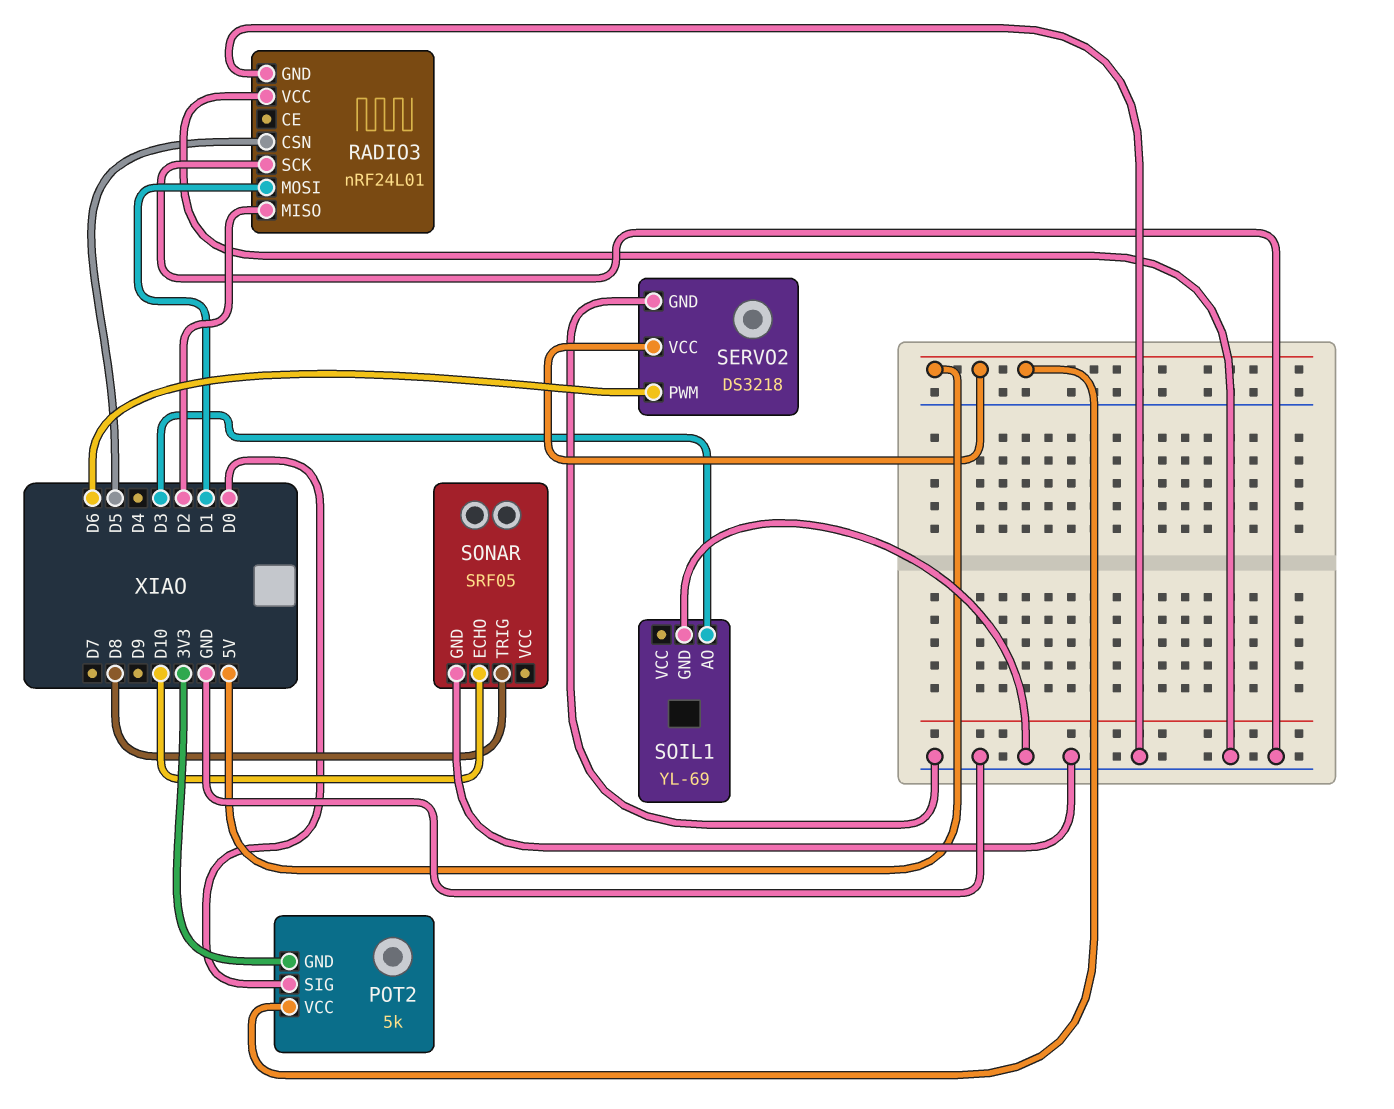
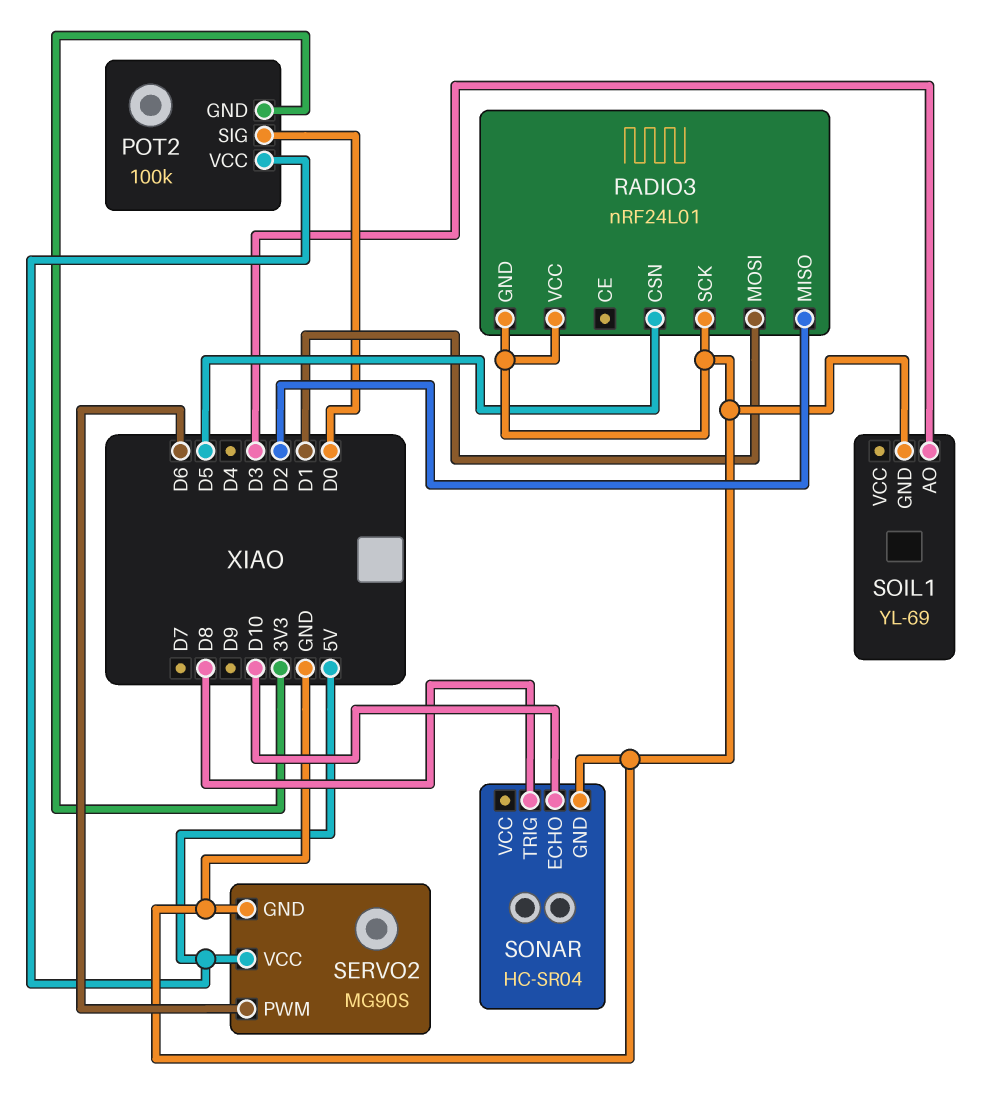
POT2: 5k -> 100k
SERVO2: DS3218 -> MG90S
SONAR: SRF05 -> HC-SR04

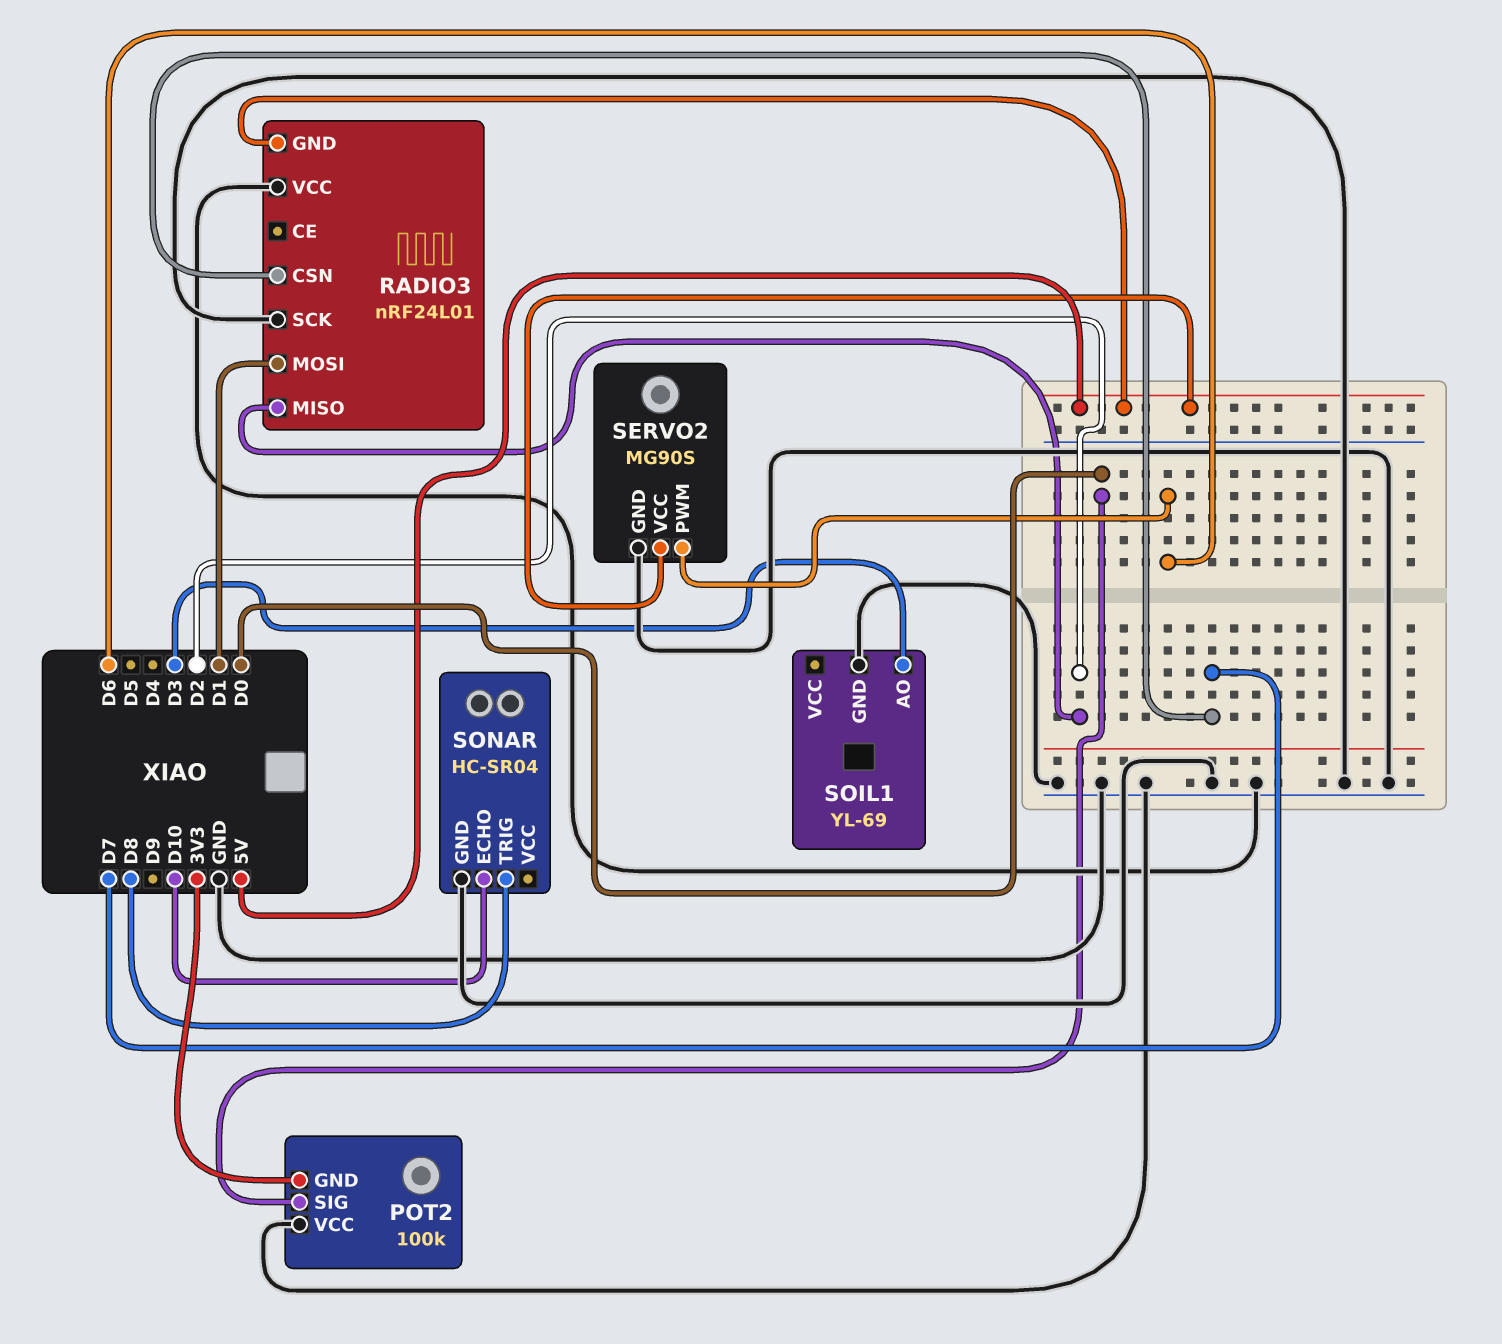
POT2 pin VCC: 5V -> GND
RADIO3 pin CSN: D5 -> D7
RADIO3 pin GND: GND -> 5V

